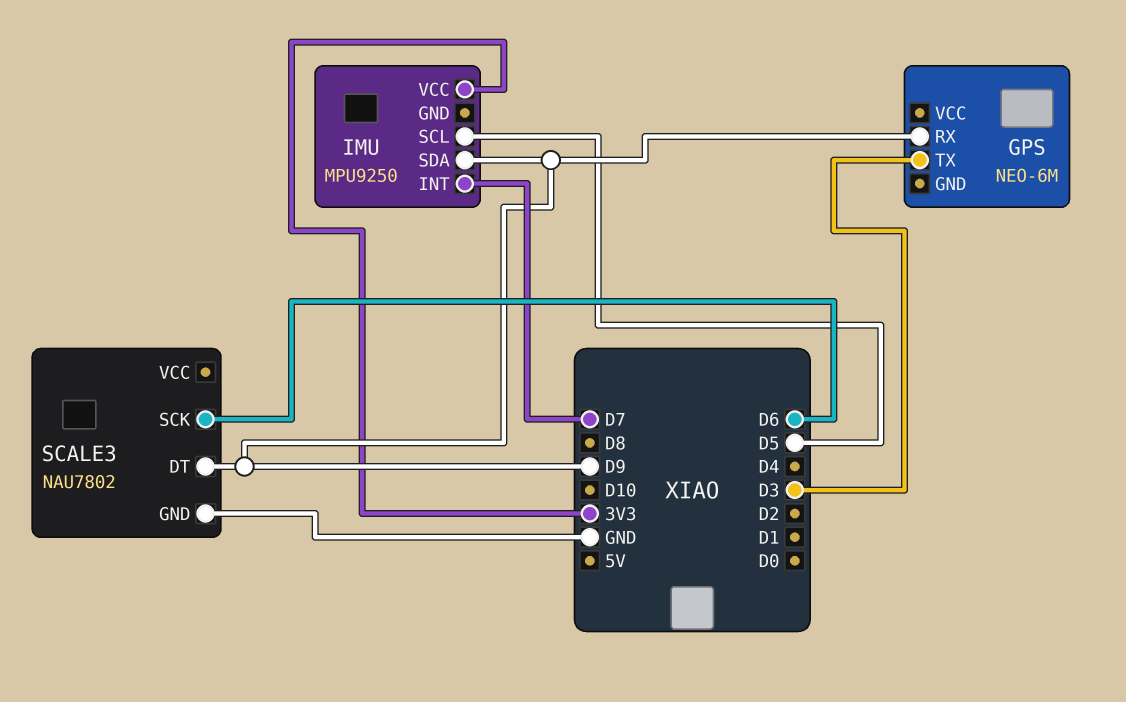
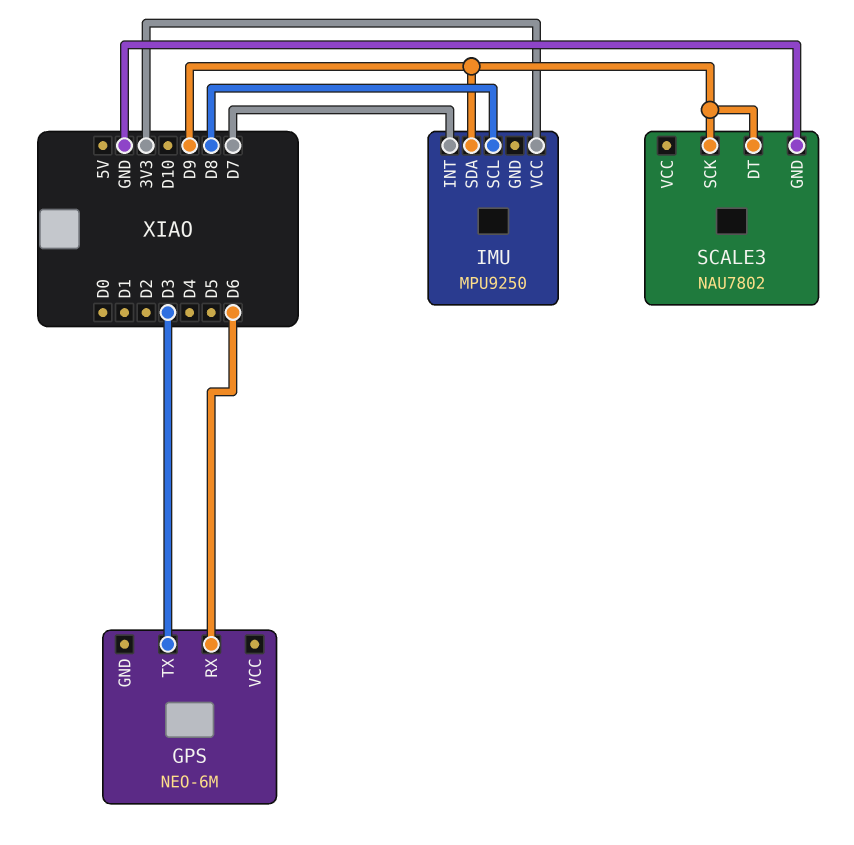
GPS pin RX: D9 -> D6
IMU pin SCL: D5 -> D8
SCALE3 pin SCK: D6 -> D9

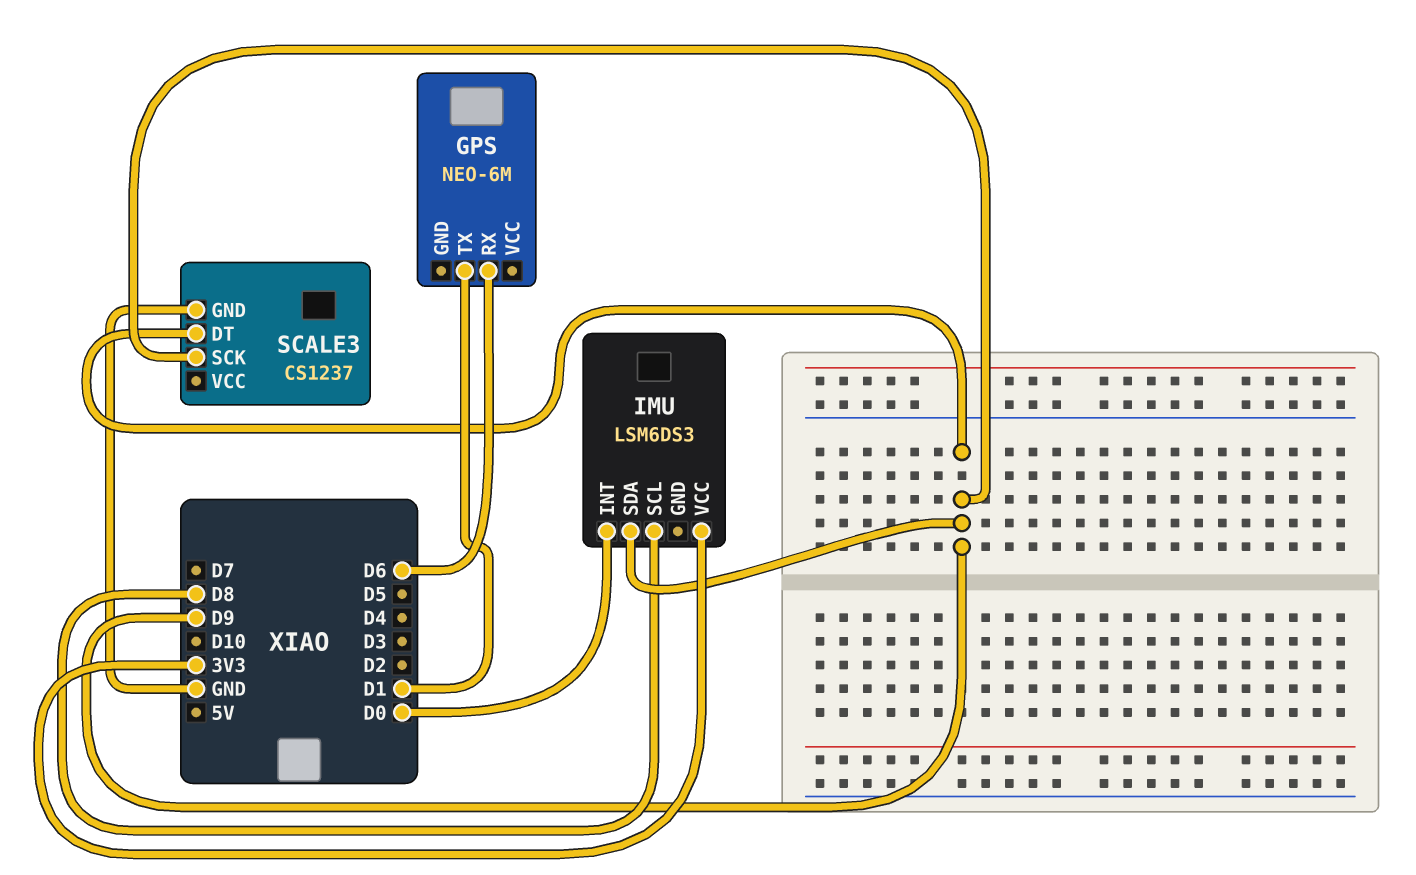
GPS pin TX: D3 -> D1
IMU: MPU9250 -> LSM6DS3
IMU pin INT: D7 -> D0
SCALE3: NAU7802 -> CS1237

